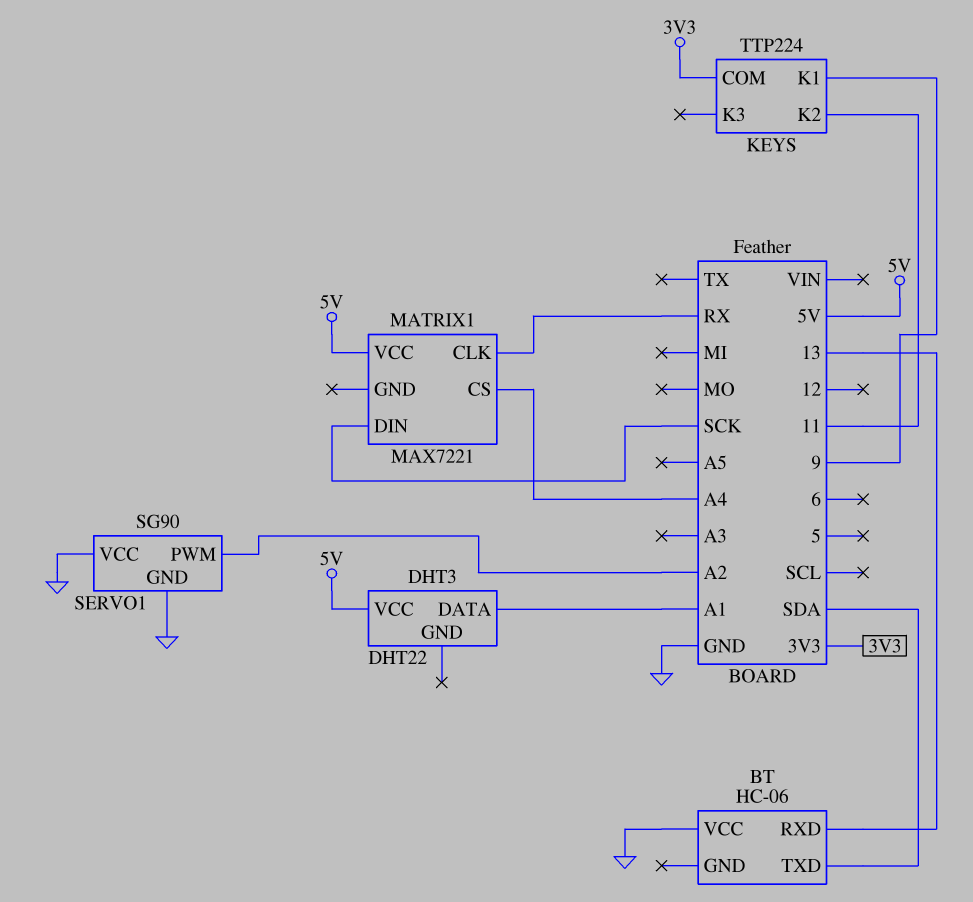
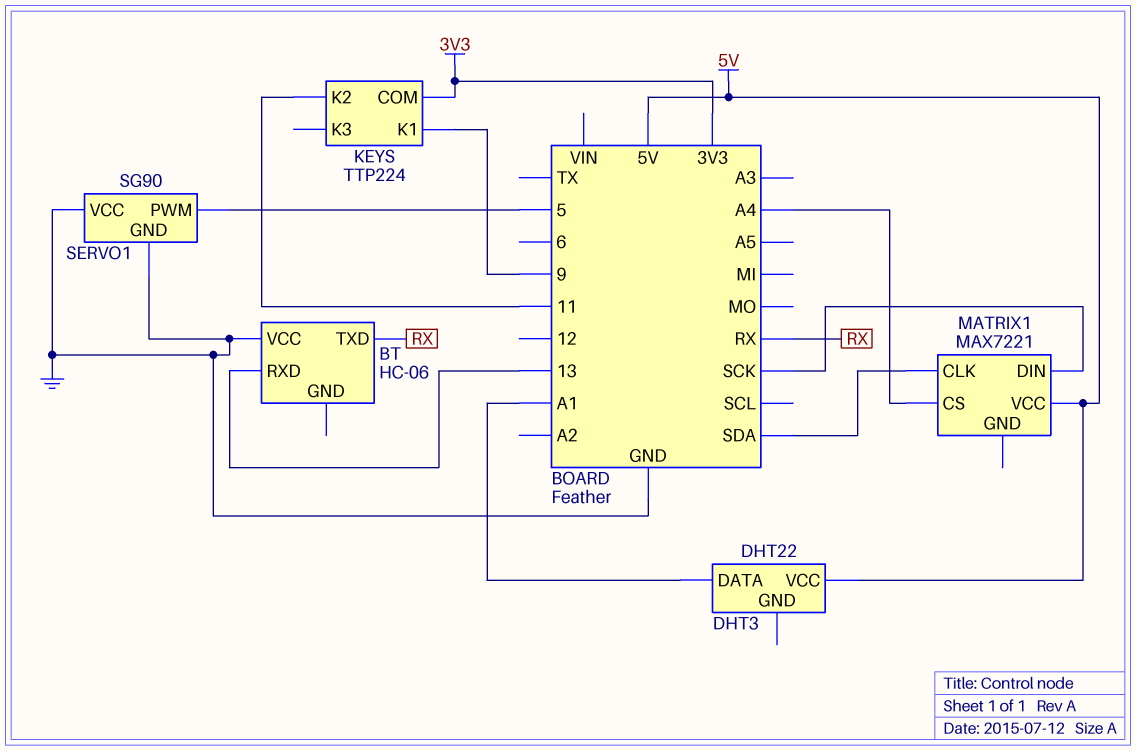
BT pin TXD: SDA -> RX
MATRIX1 pin CLK: RX -> SDA
SERVO1 pin PWM: A2 -> 5

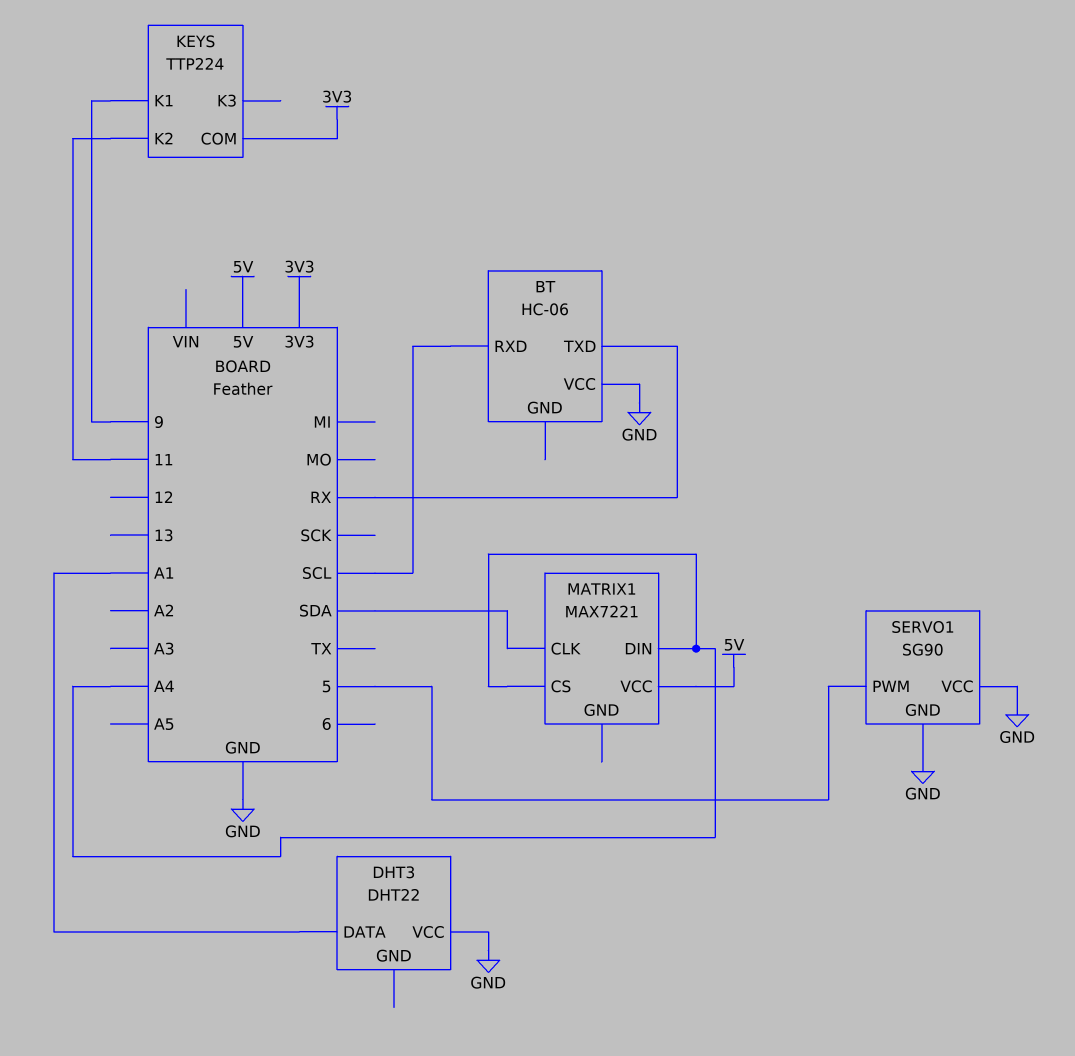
BT pin RXD: 13 -> SCL
DHT3 pin VCC: 5V -> GND
MATRIX1 pin DIN: SCK -> A4

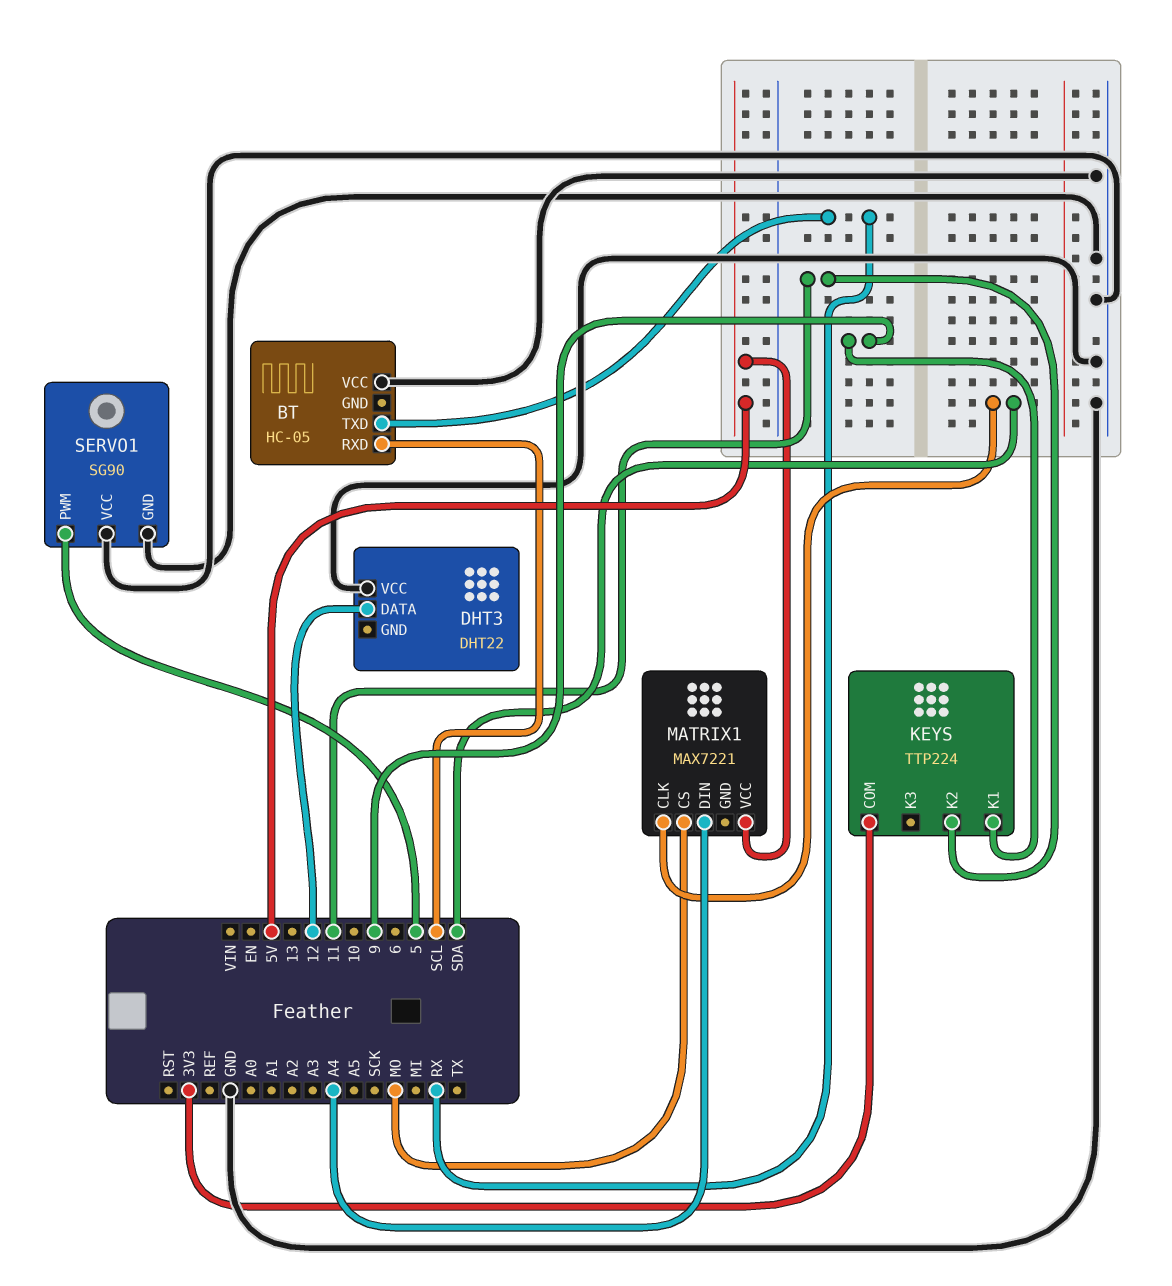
BT: HC-06 -> HC-05
DHT3 pin DATA: A1 -> 12
MATRIX1 pin CS: A4 -> MO

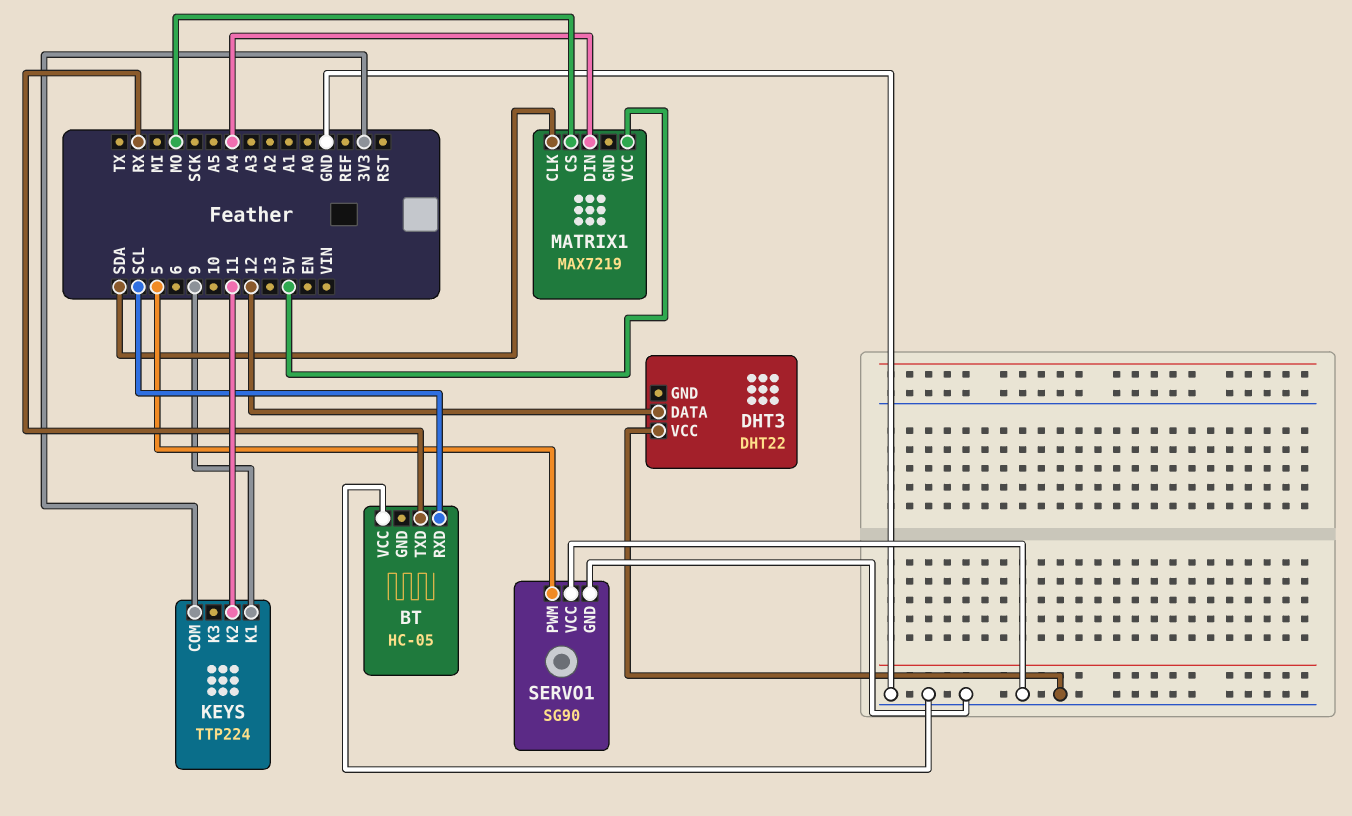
MATRIX1: MAX7221 -> MAX7219

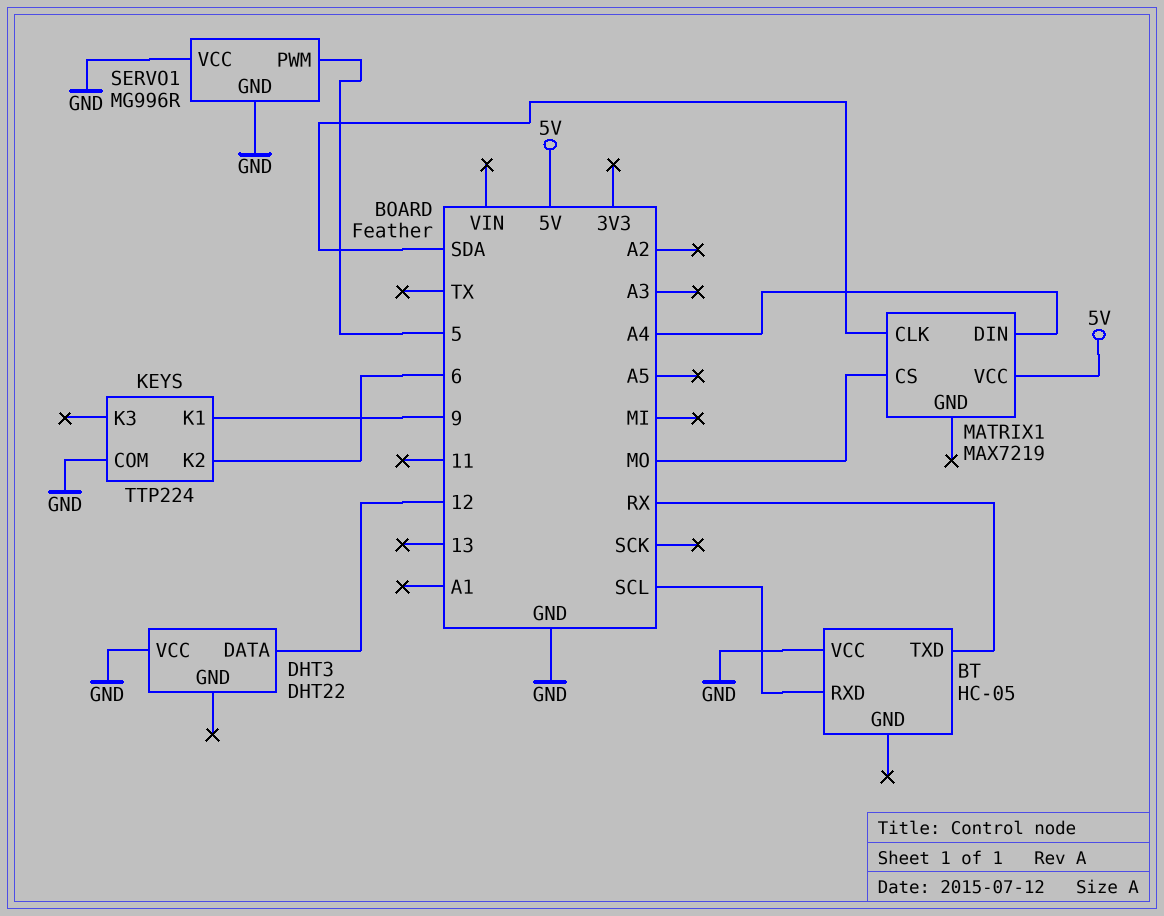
KEYS pin COM: 3V3 -> GND
KEYS pin K2: 11 -> 6
SERVO1: SG90 -> MG996R

